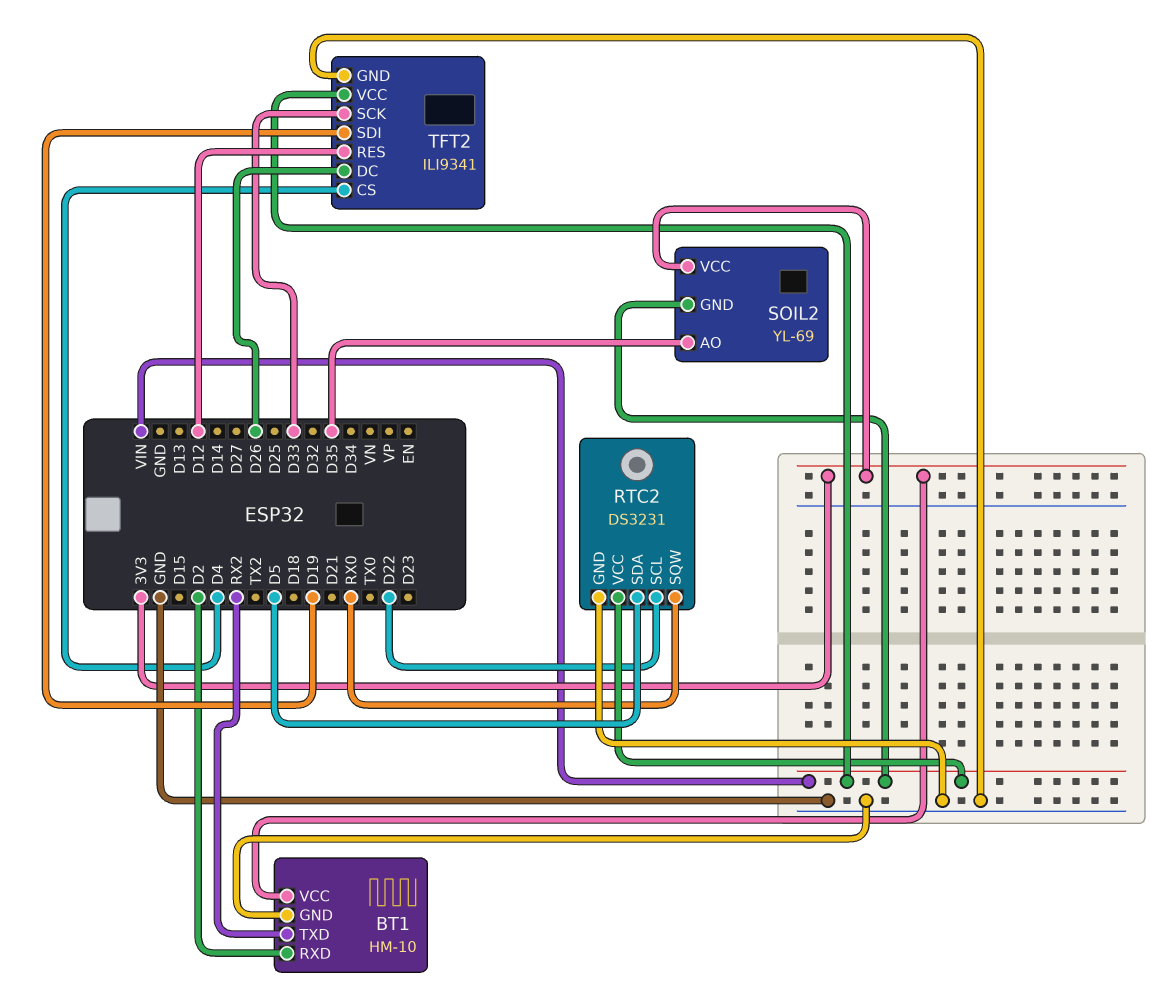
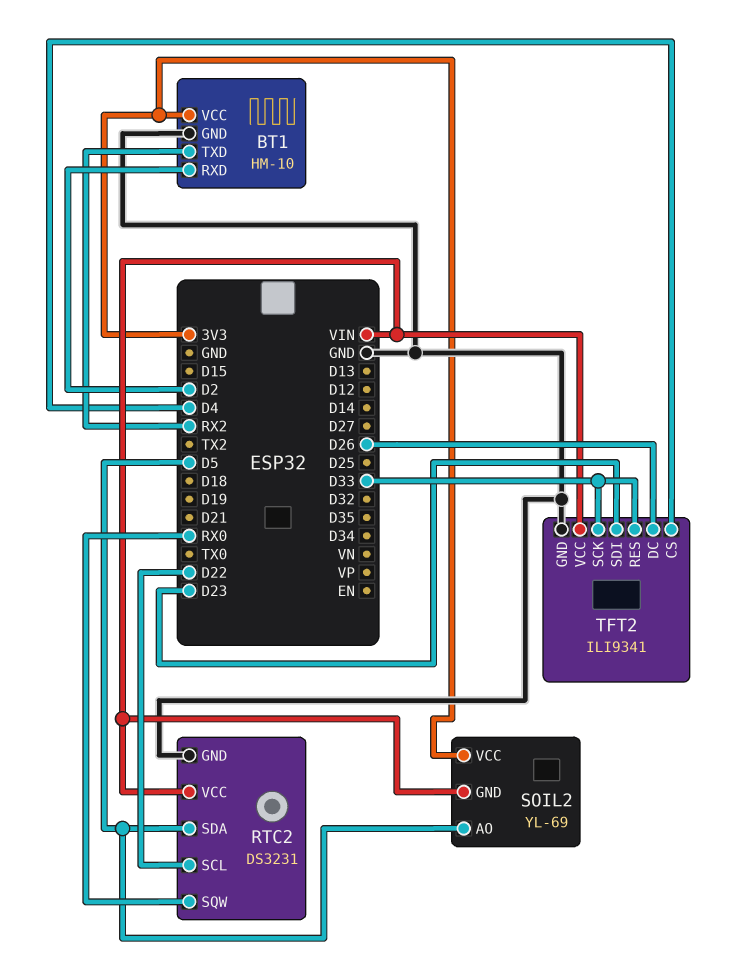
SOIL2 pin AO: D35 -> D5
TFT2 pin RES: D12 -> D33
TFT2 pin SDI: D19 -> D23

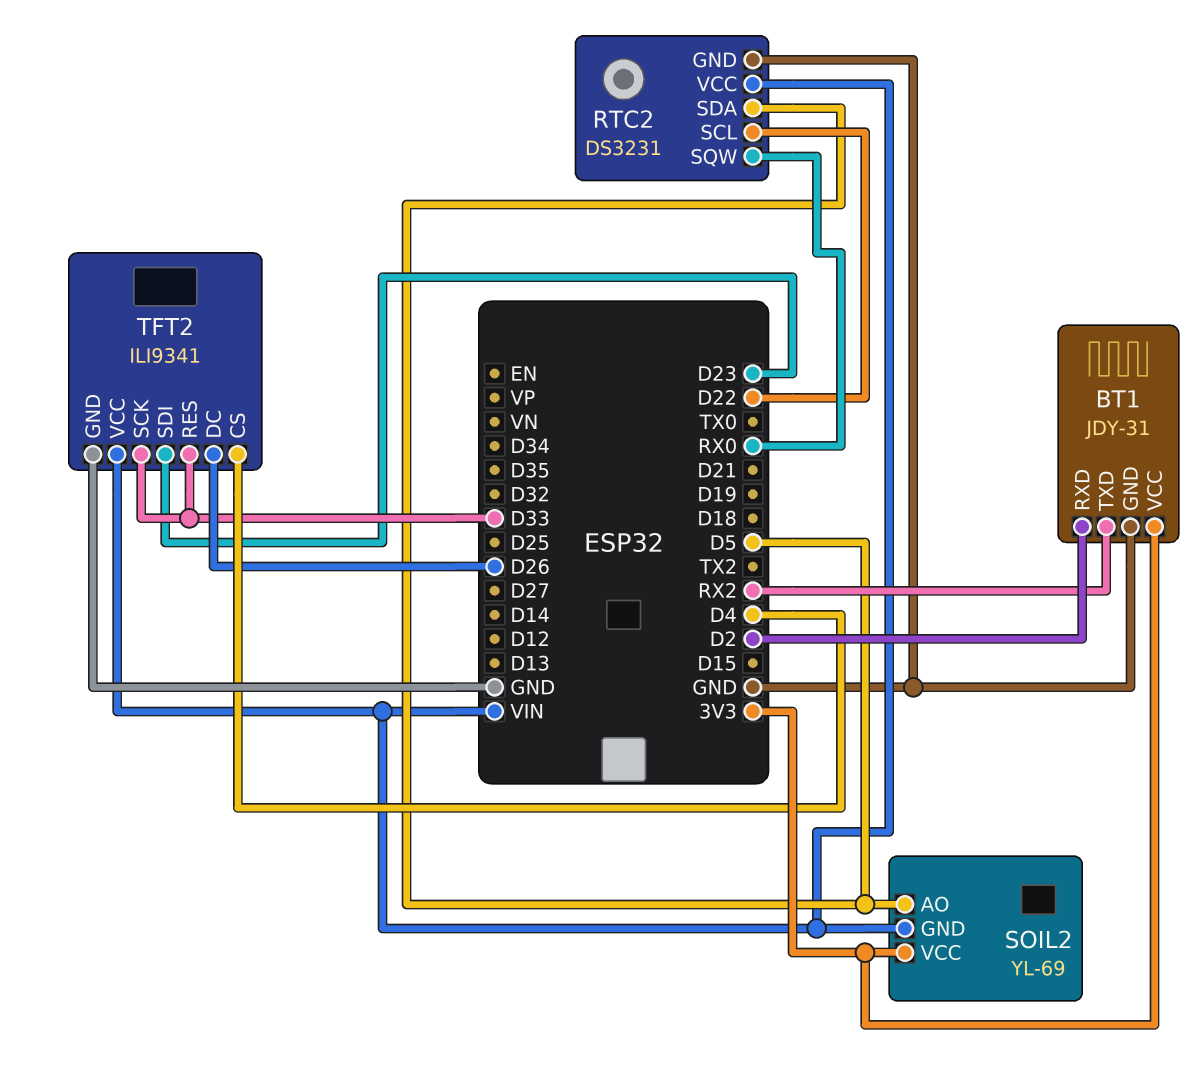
BT1: HM-10 -> JDY-31

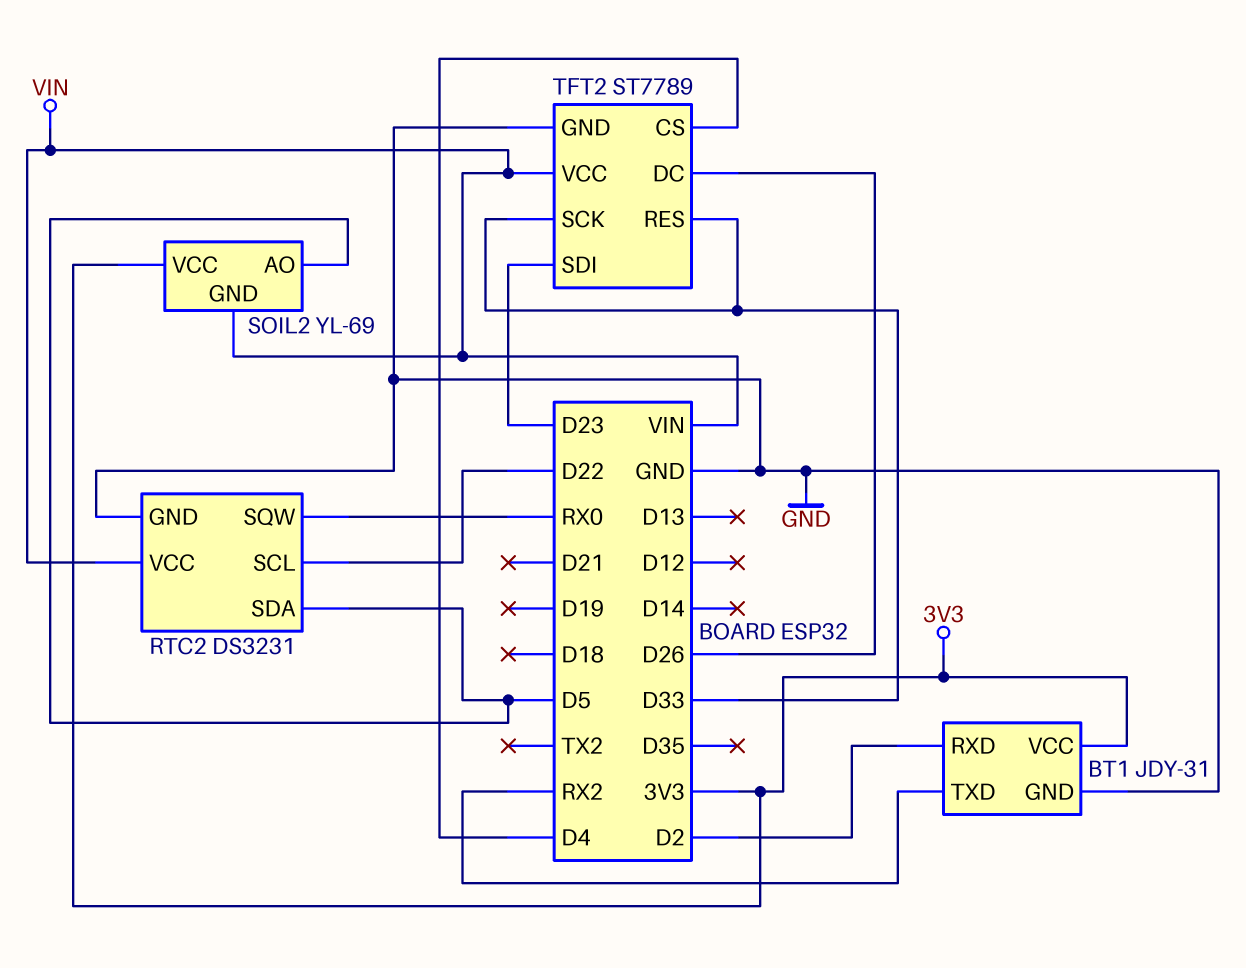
TFT2: ILI9341 -> ST7789

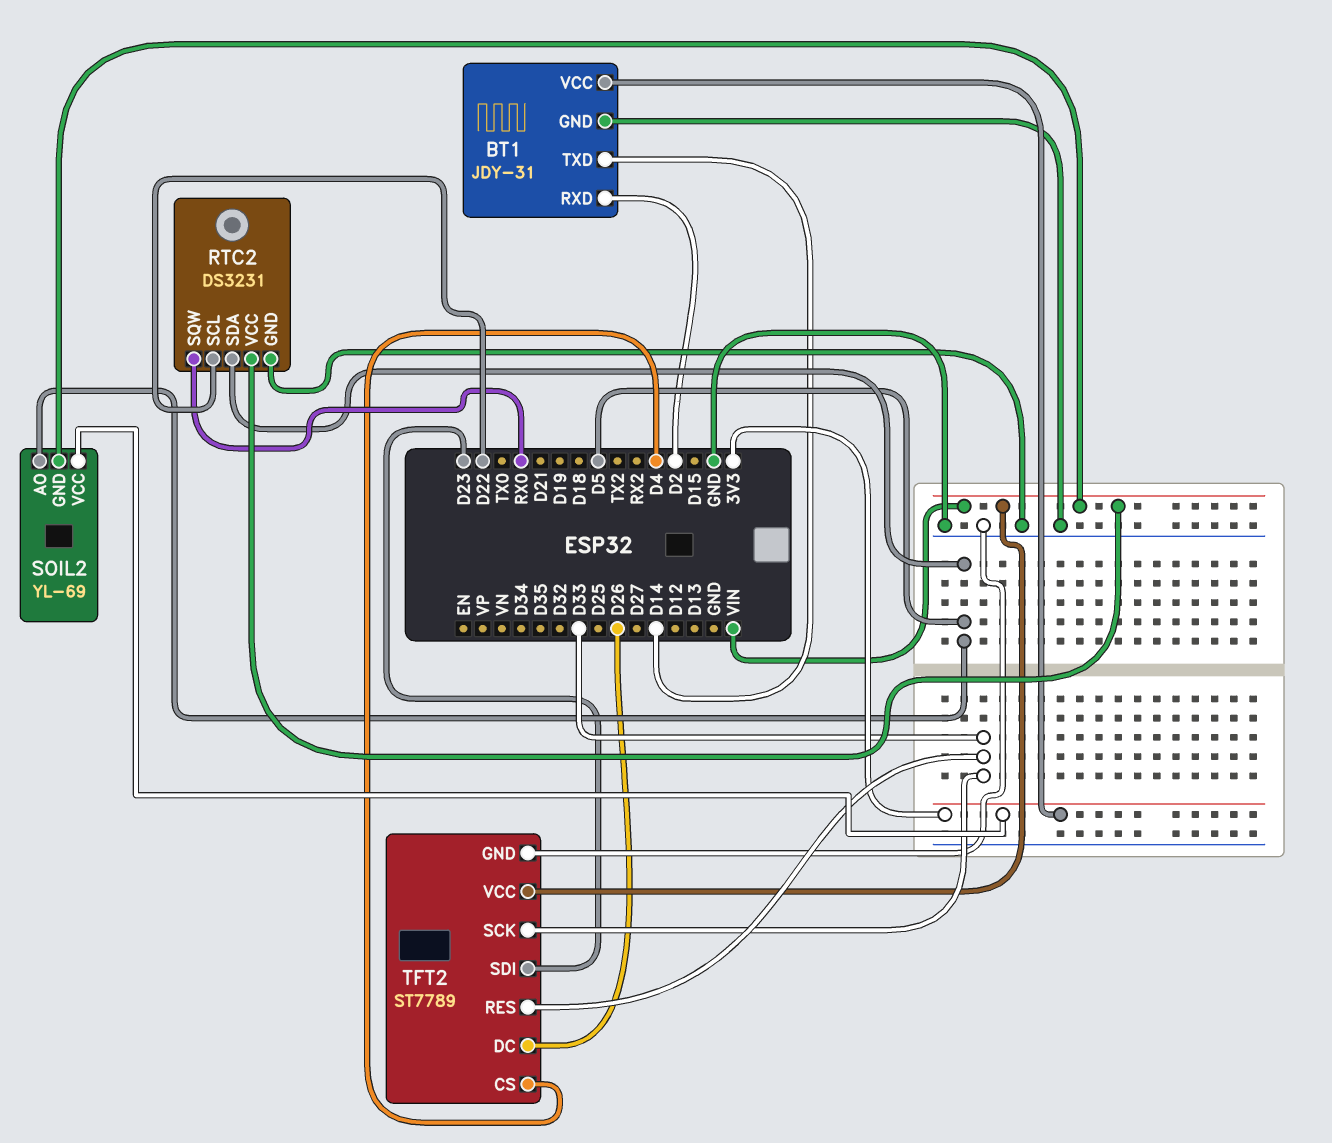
BT1 pin TXD: RX2 -> D14

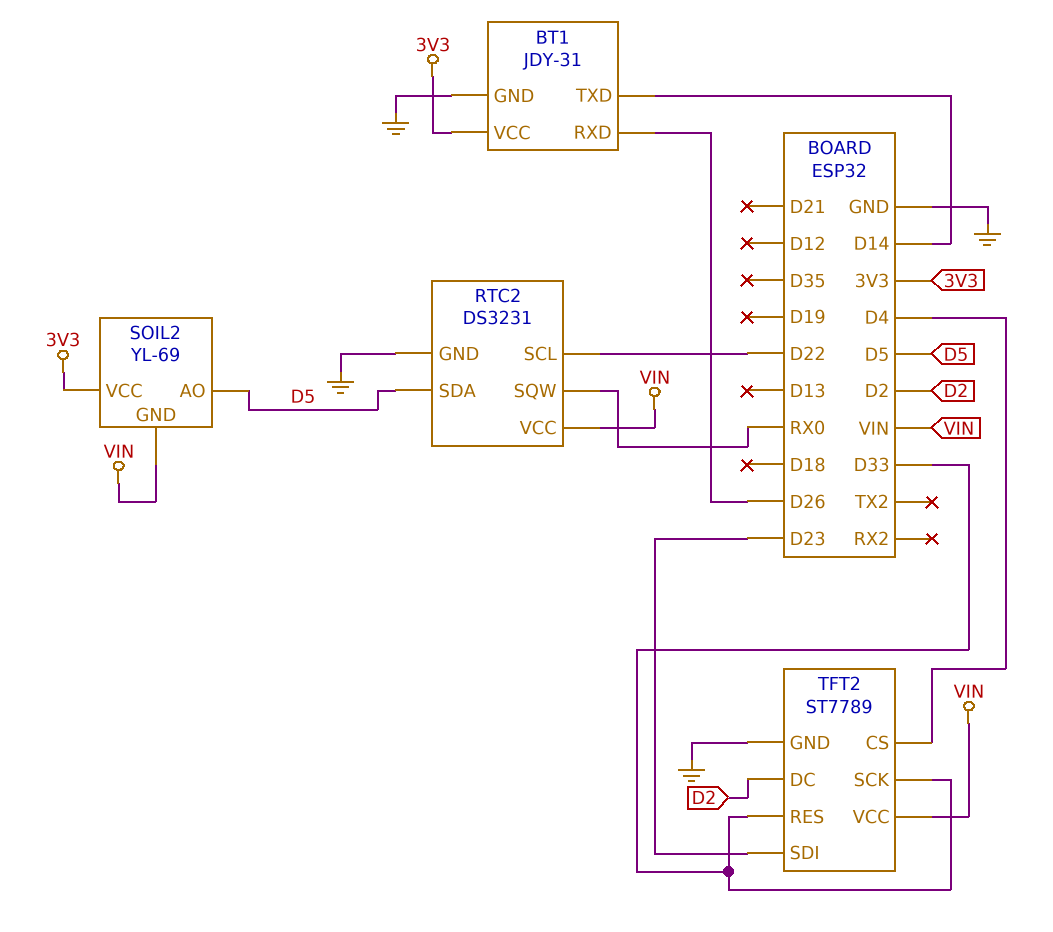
BT1 pin RXD: D2 -> D26
TFT2 pin DC: D26 -> D2

